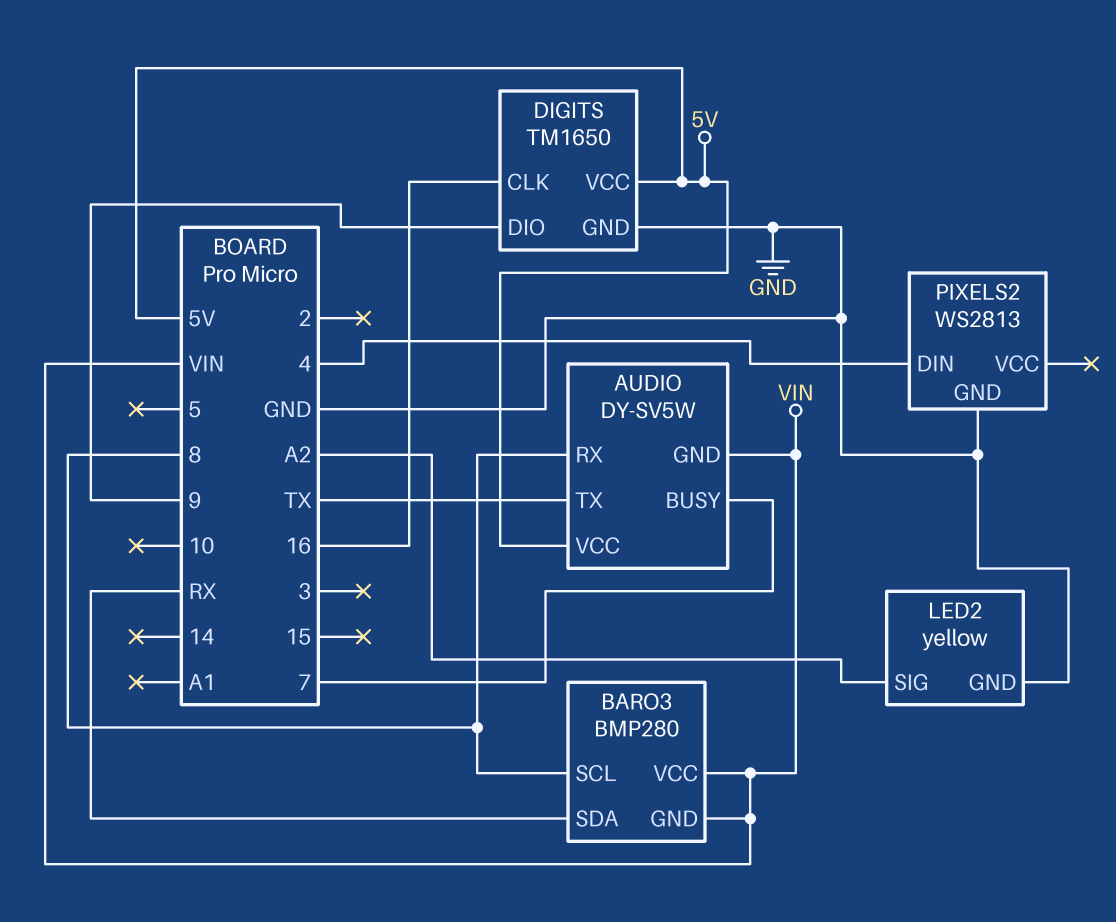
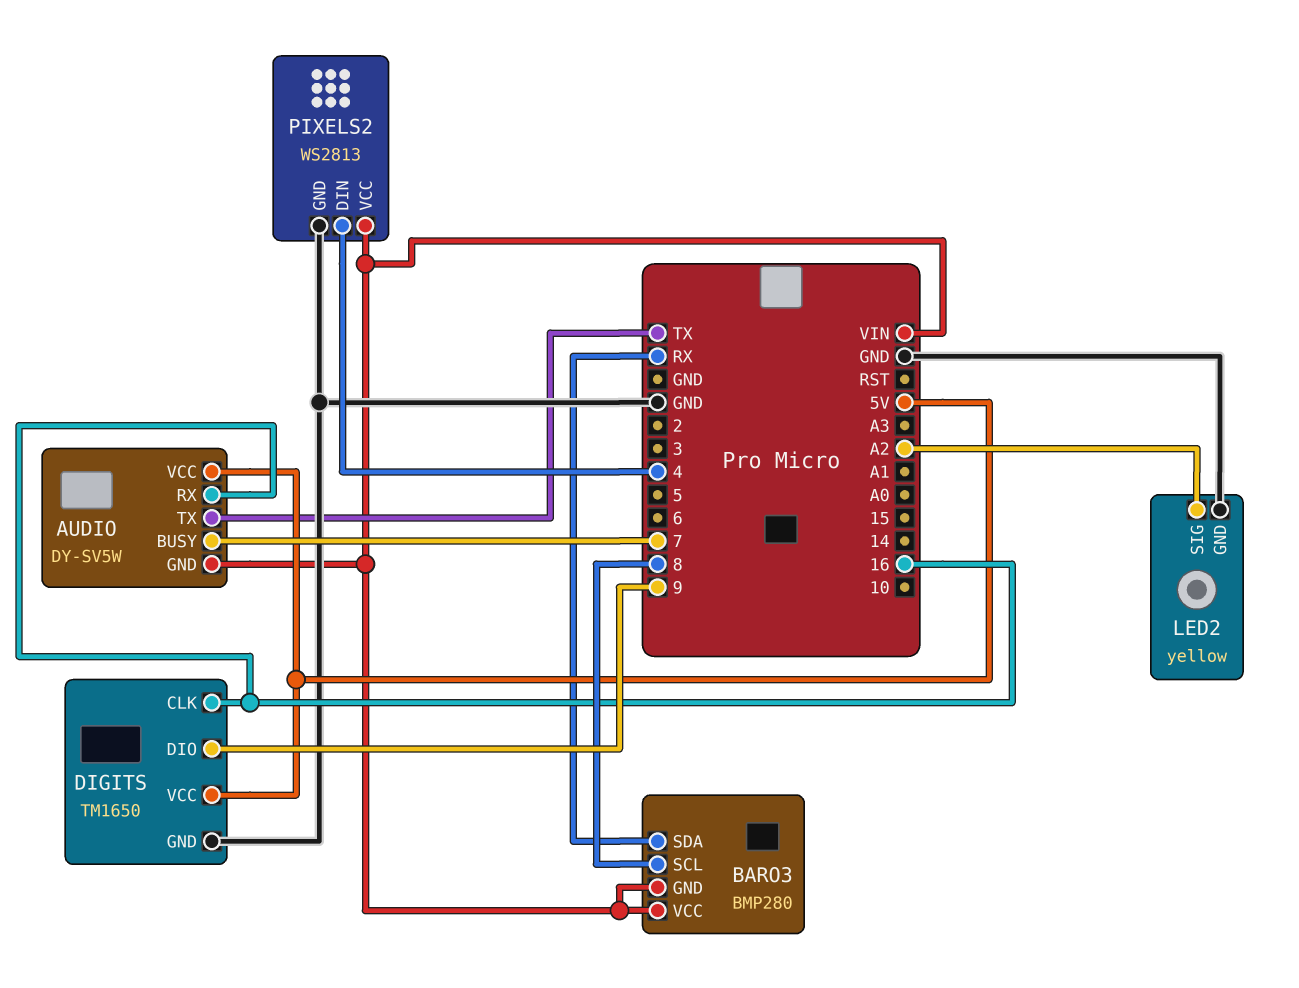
AUDIO pin RX: 8 -> 16
PIXELS2 pin VCC: none -> VIN

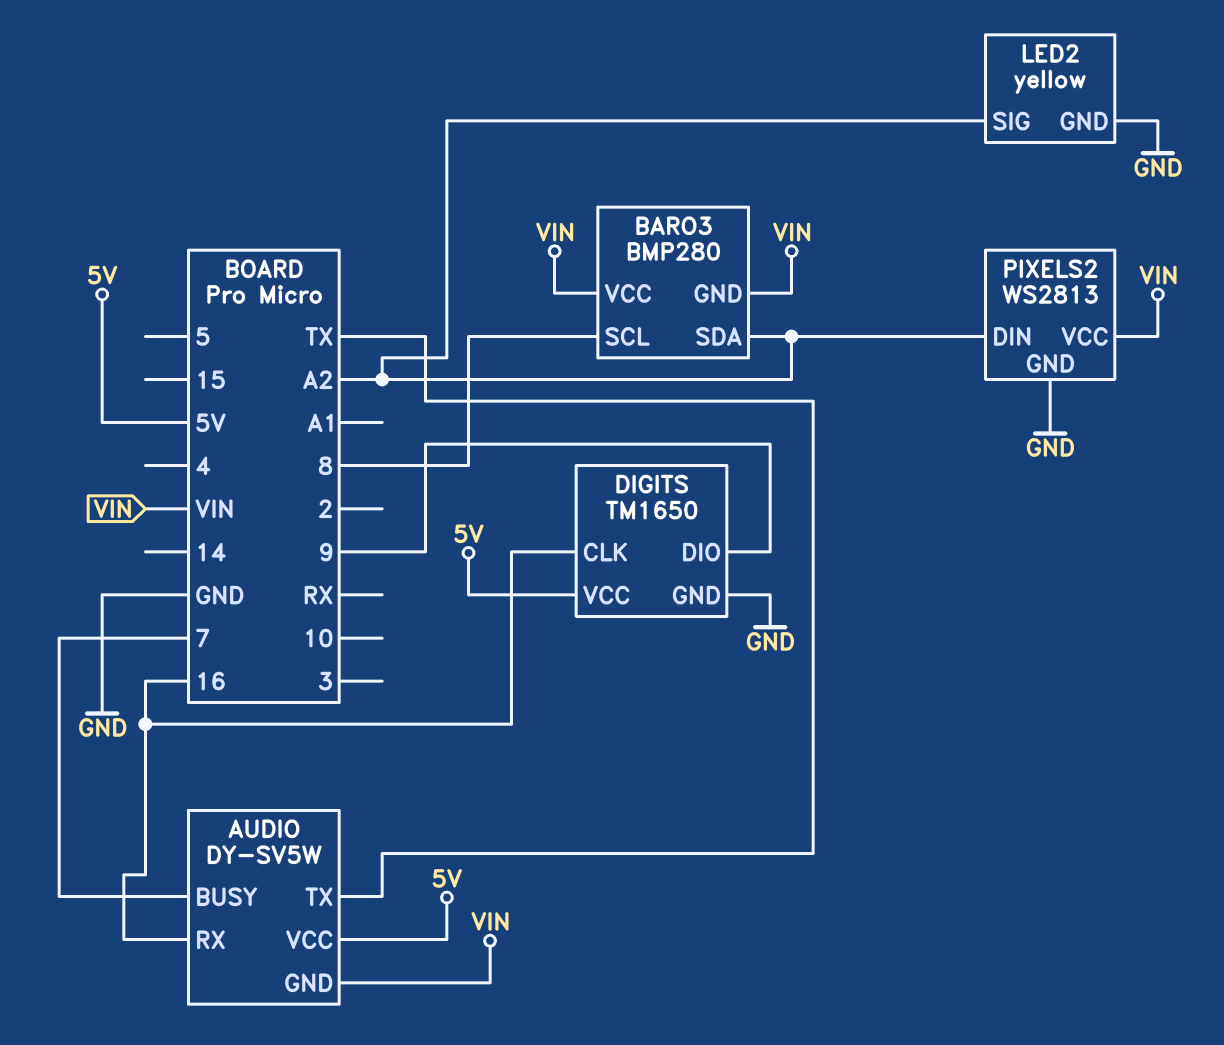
BARO3 pin SDA: RX -> A2
PIXELS2 pin DIN: 4 -> A2

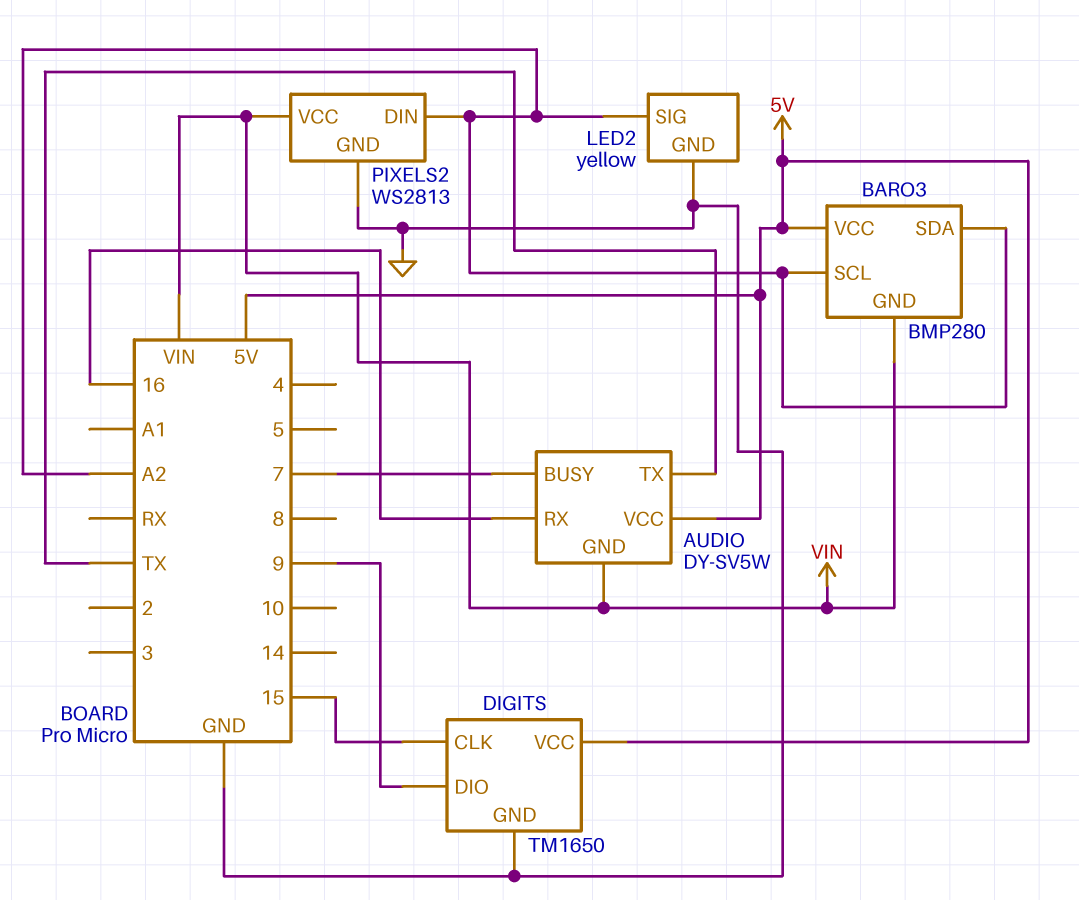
BARO3 pin SCL: 8 -> A2
BARO3 pin VCC: VIN -> 5V
DIGITS pin CLK: 16 -> 15

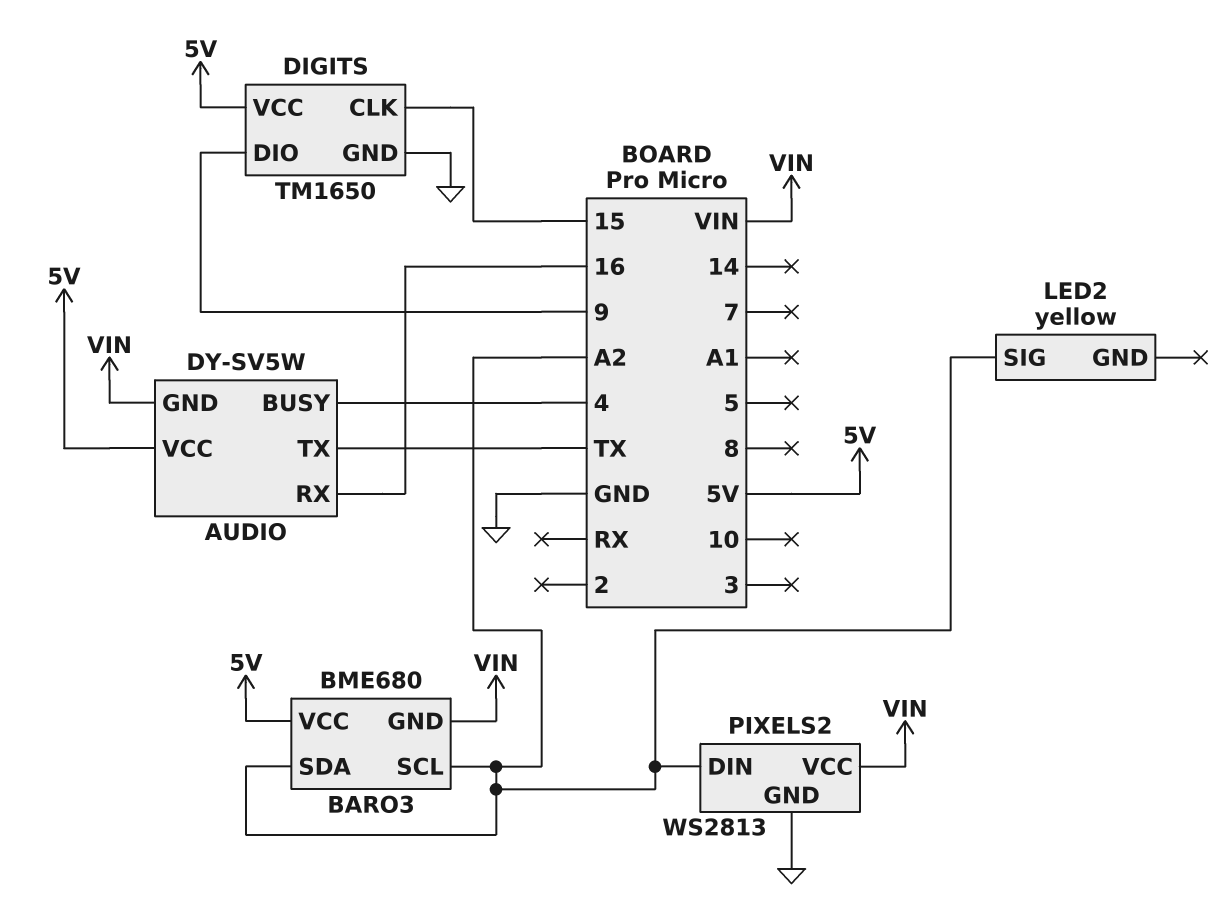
AUDIO pin BUSY: 7 -> 4
BARO3: BMP280 -> BME680
LED2 pin GND: GND -> none

